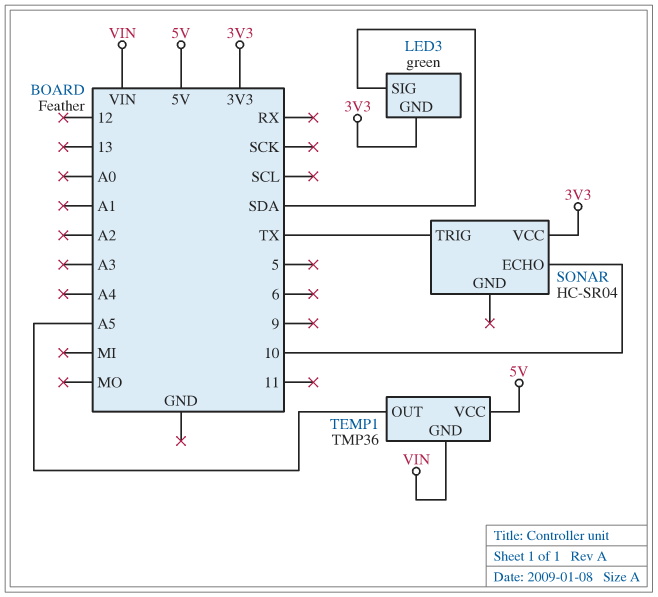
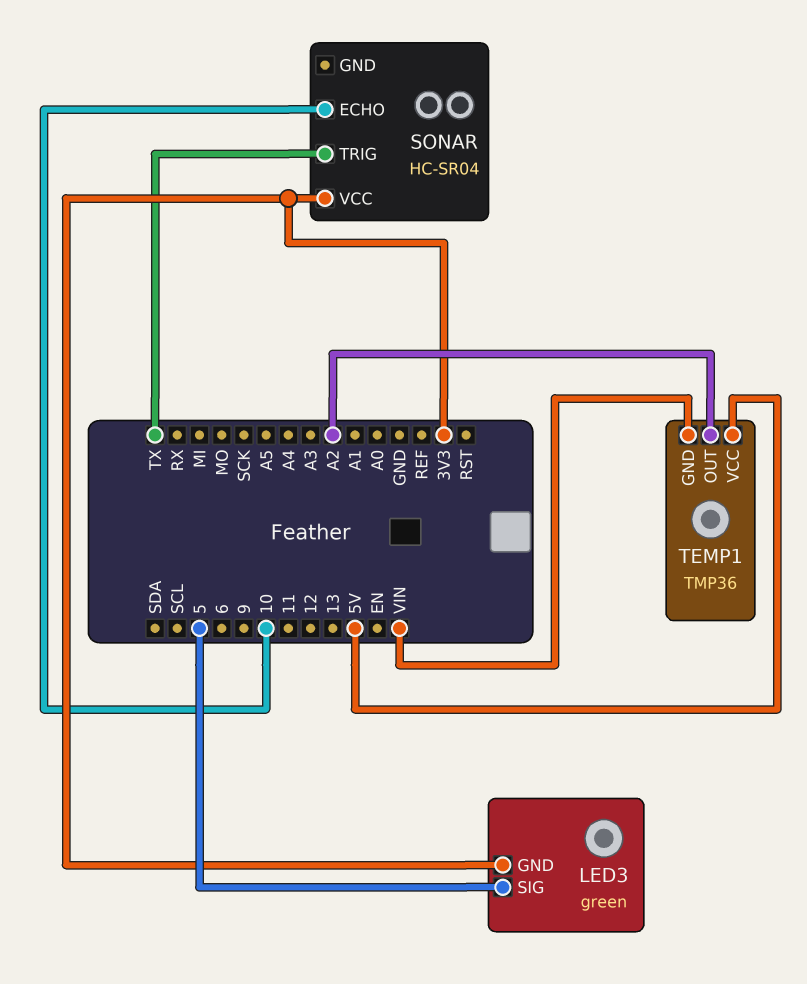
LED3 pin SIG: SDA -> 5
TEMP1 pin OUT: A5 -> A2

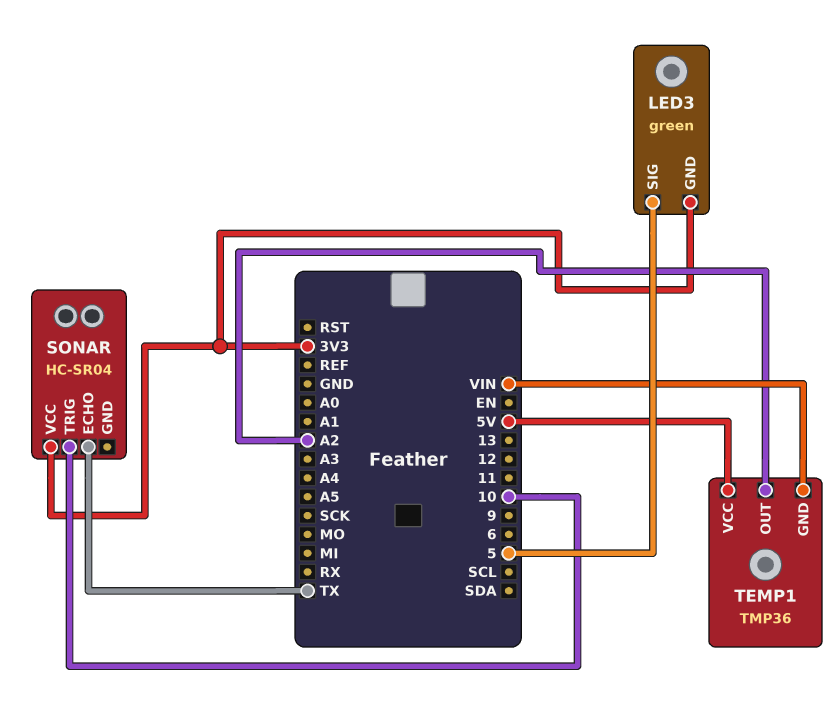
SONAR pin ECHO: 10 -> TX
SONAR pin TRIG: TX -> 10

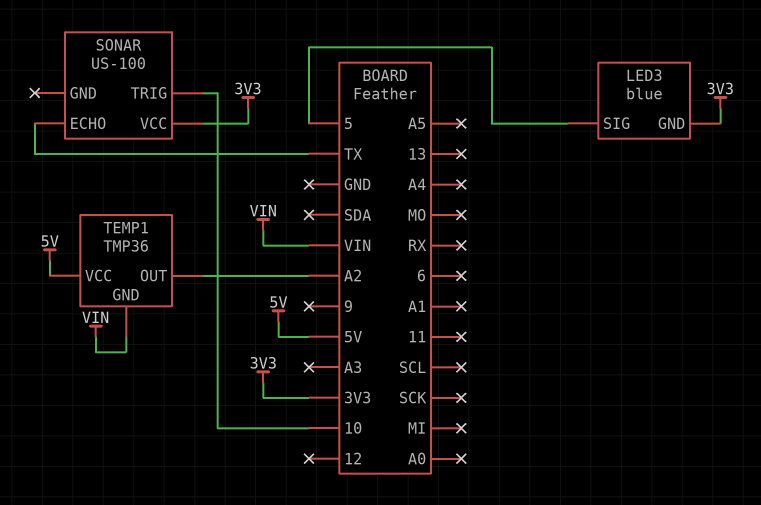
LED3: green -> blue
SONAR: HC-SR04 -> US-100

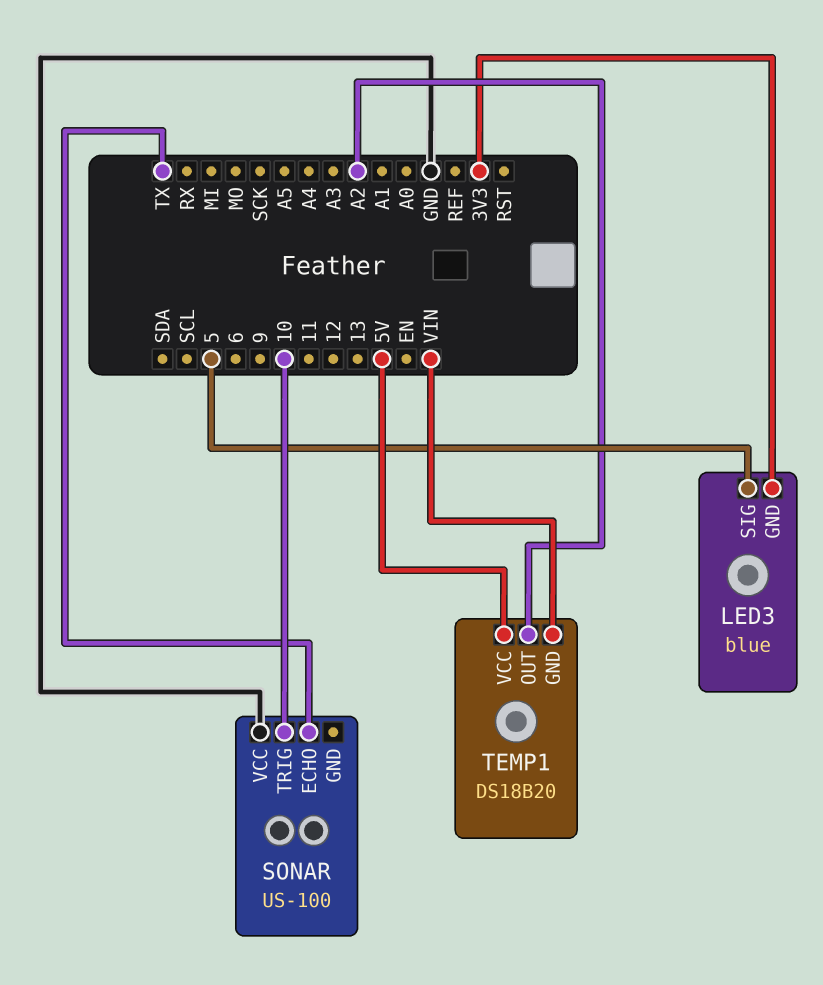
SONAR pin VCC: 3V3 -> GND
TEMP1: TMP36 -> DS18B20

